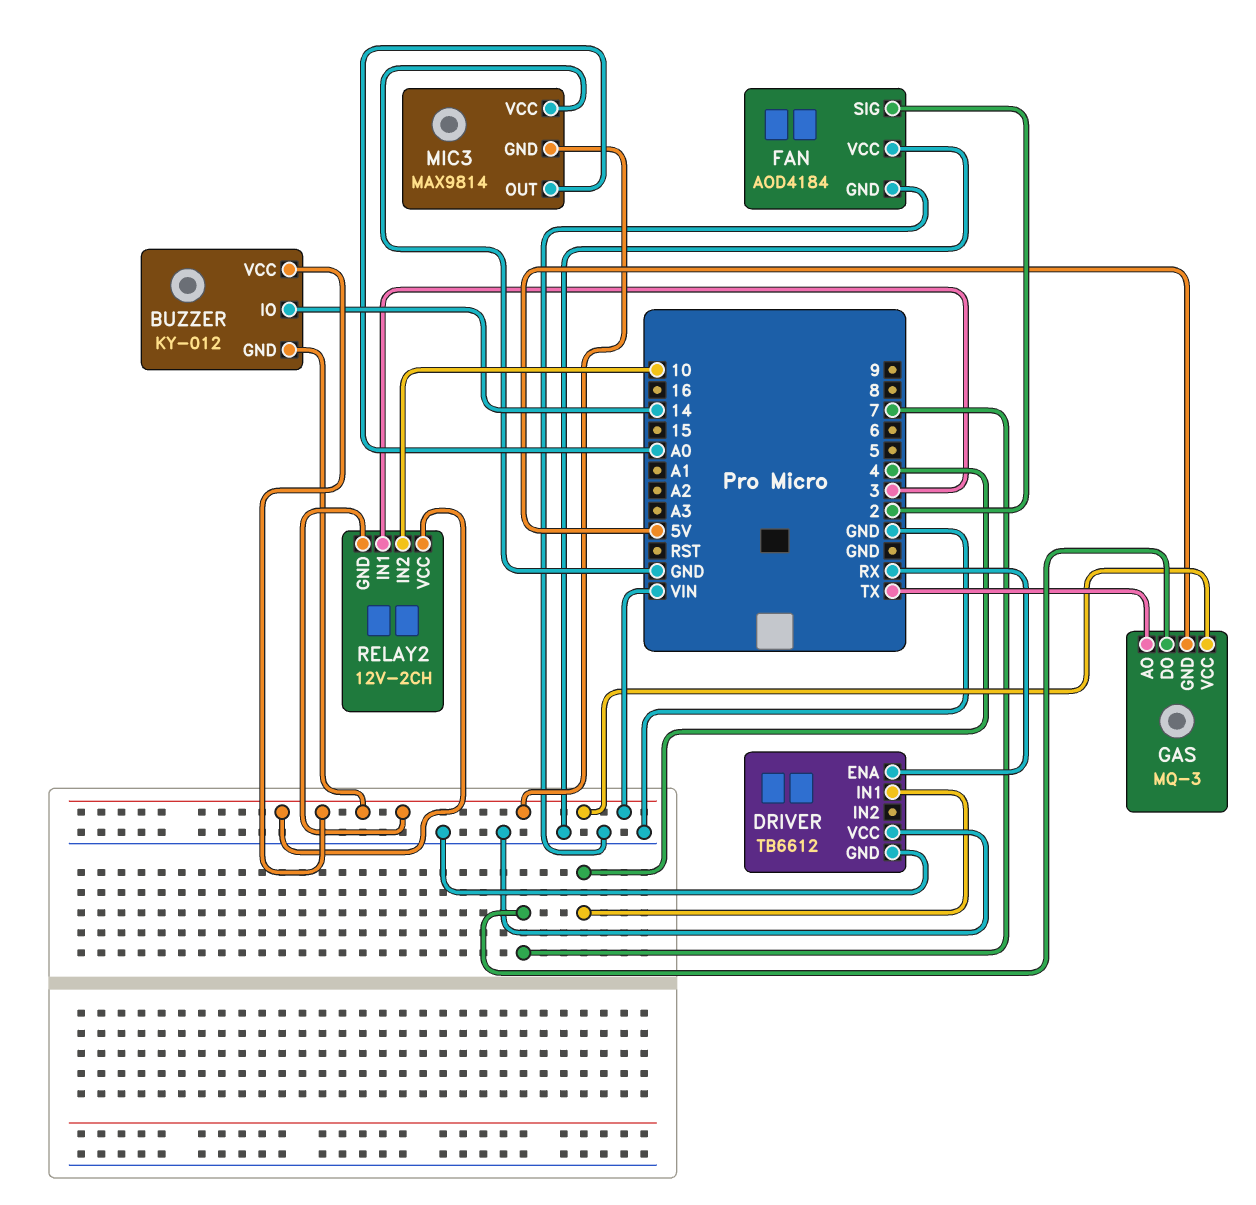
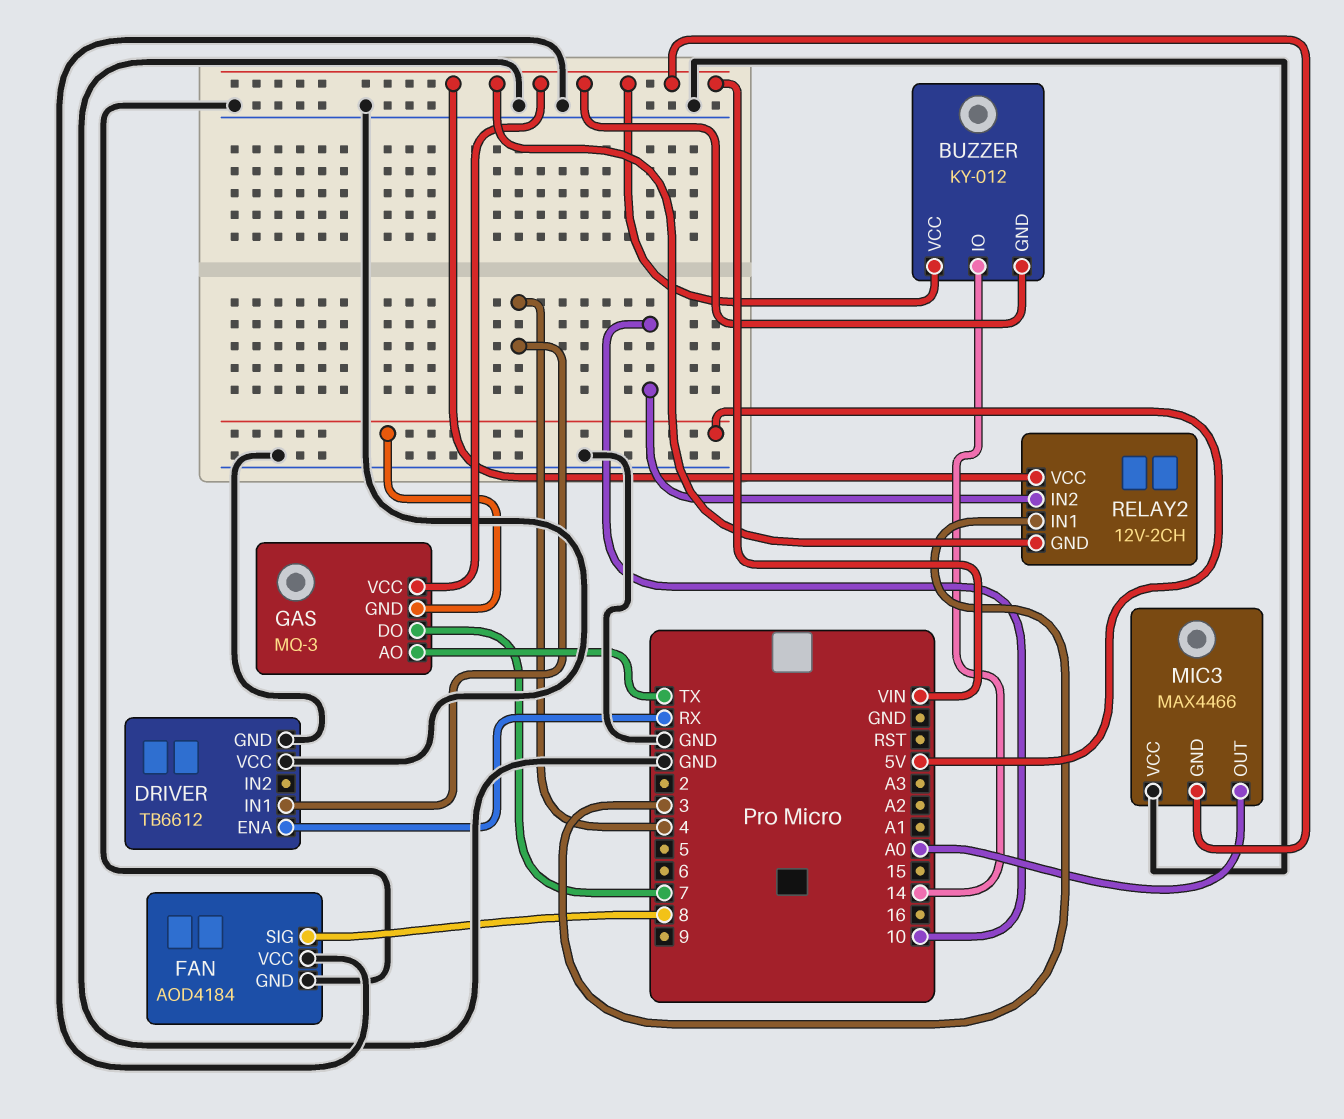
FAN pin SIG: 2 -> 8
MIC3: MAX9814 -> MAX4466

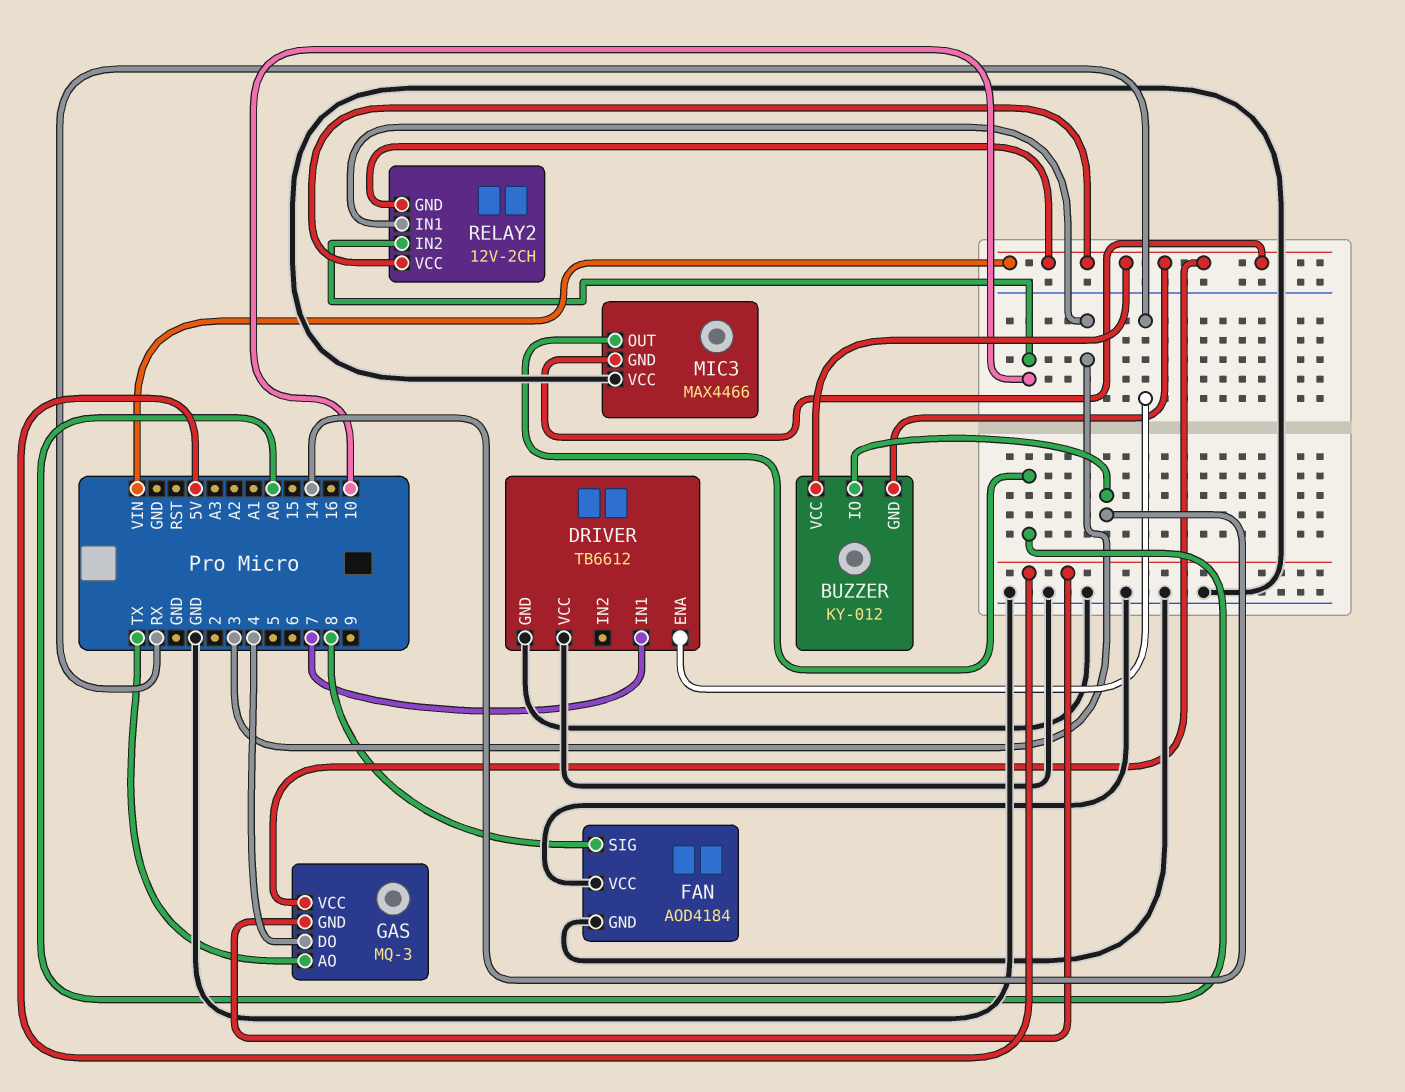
DRIVER pin IN1: 4 -> 7
GAS pin DO: 7 -> 4

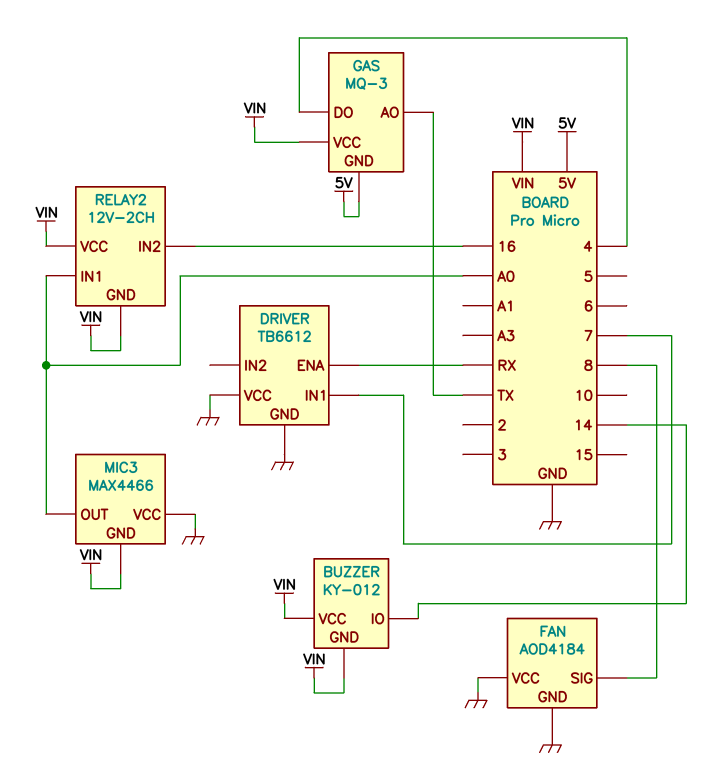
RELAY2 pin IN1: 3 -> A0
RELAY2 pin IN2: 10 -> 16

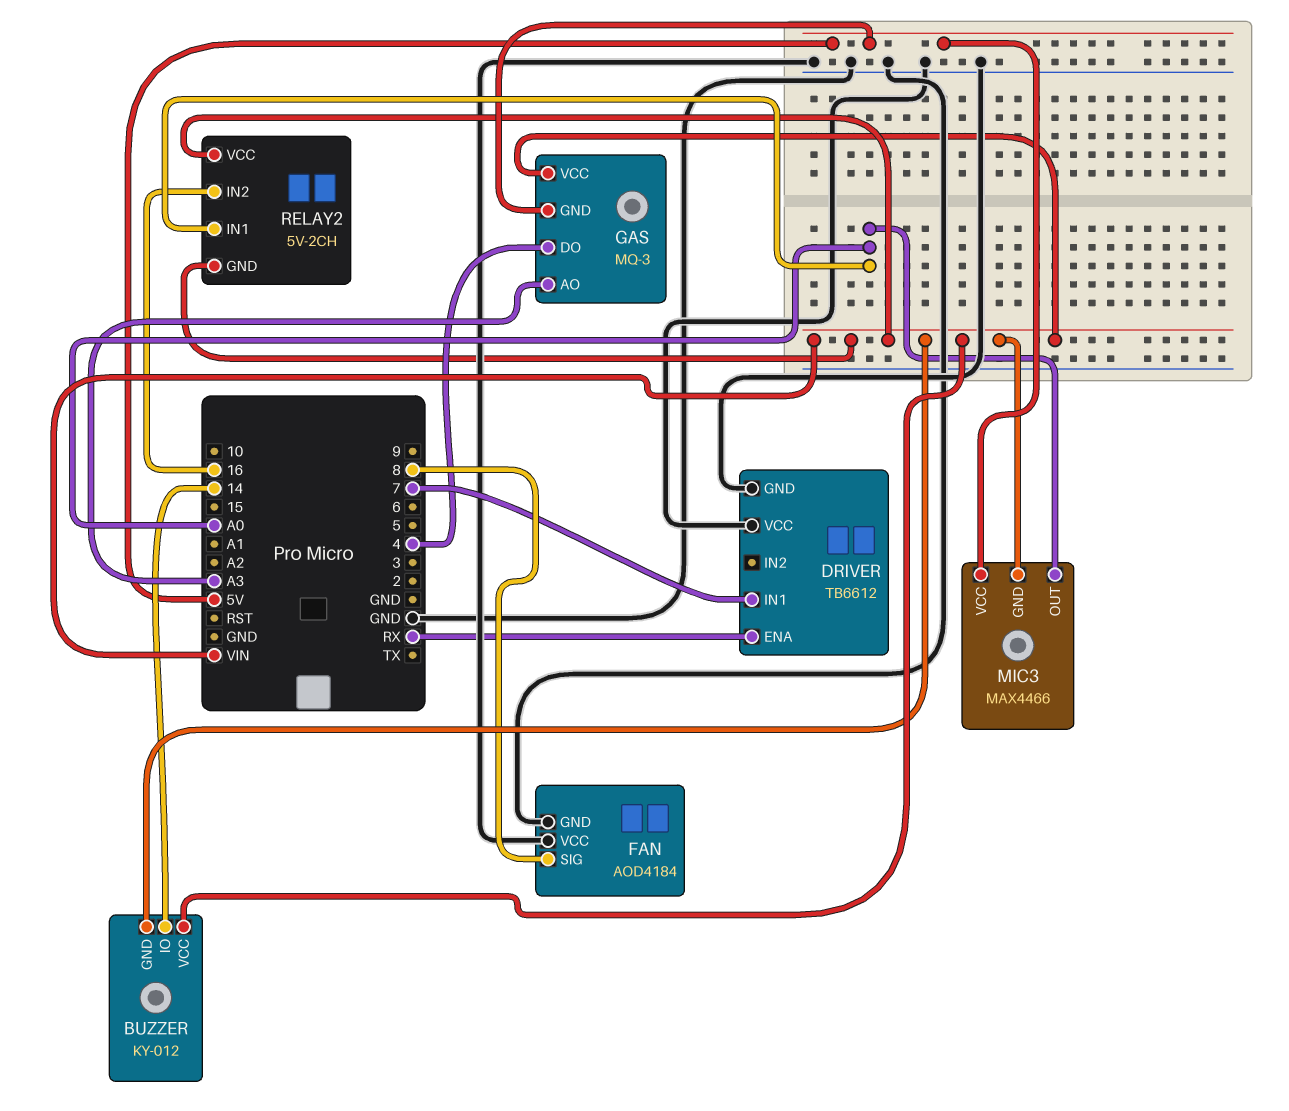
GAS pin AO: TX -> A3
MIC3 pin VCC: GND -> 5V
RELAY2: 12V-2CH -> 5V-2CH

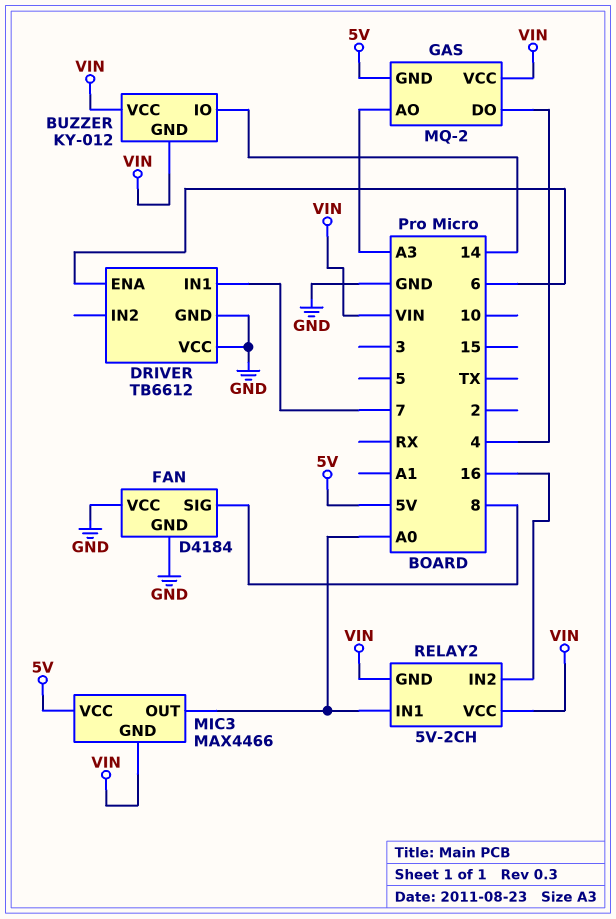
DRIVER pin ENA: RX -> 6
FAN: AOD4184 -> D4184
GAS: MQ-3 -> MQ-2

